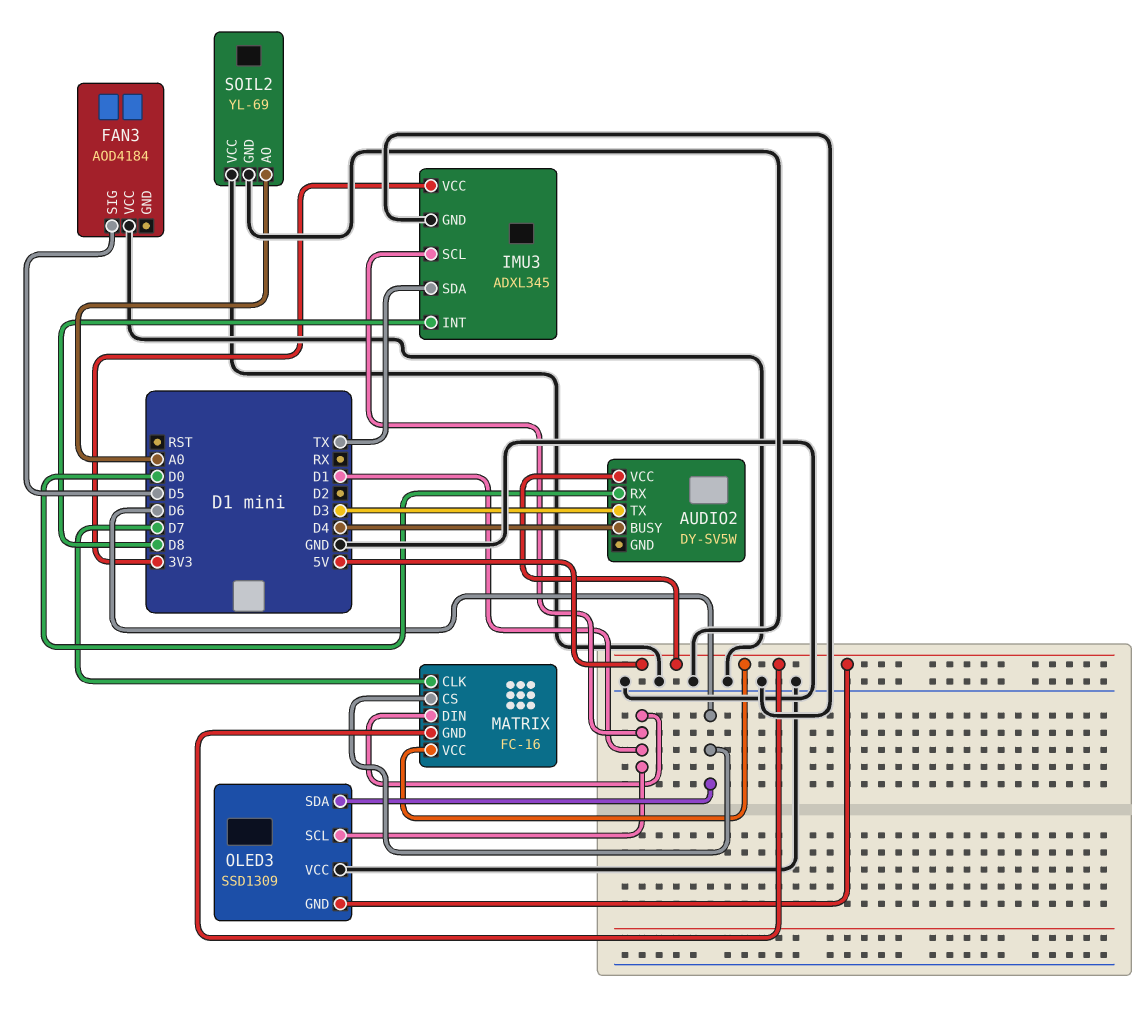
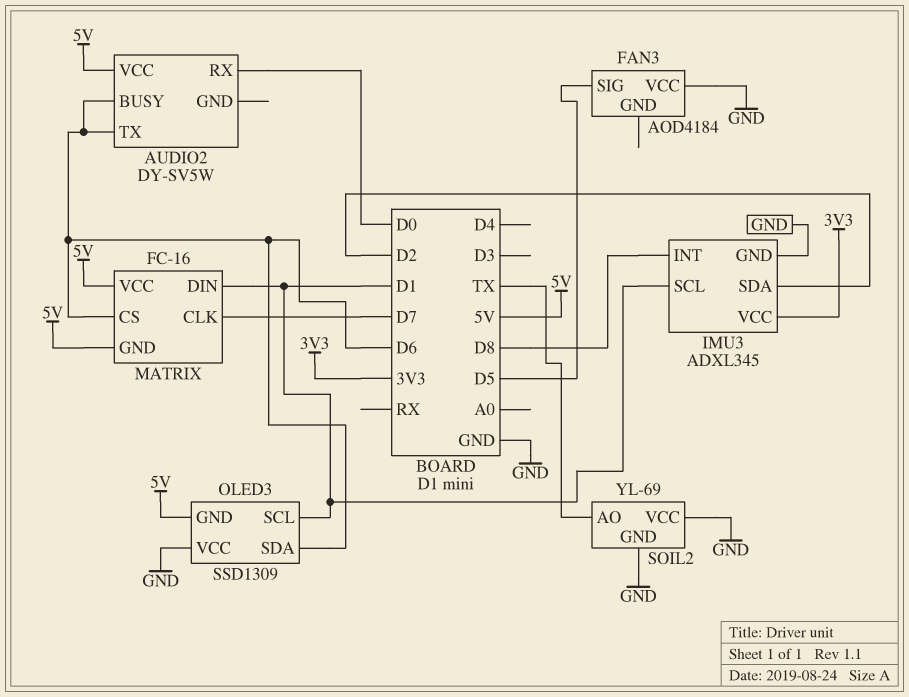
AUDIO2 pin BUSY: D4 -> D6
AUDIO2 pin TX: D3 -> D6
IMU3 pin SDA: TX -> D2
SOIL2 pin AO: A0 -> TX

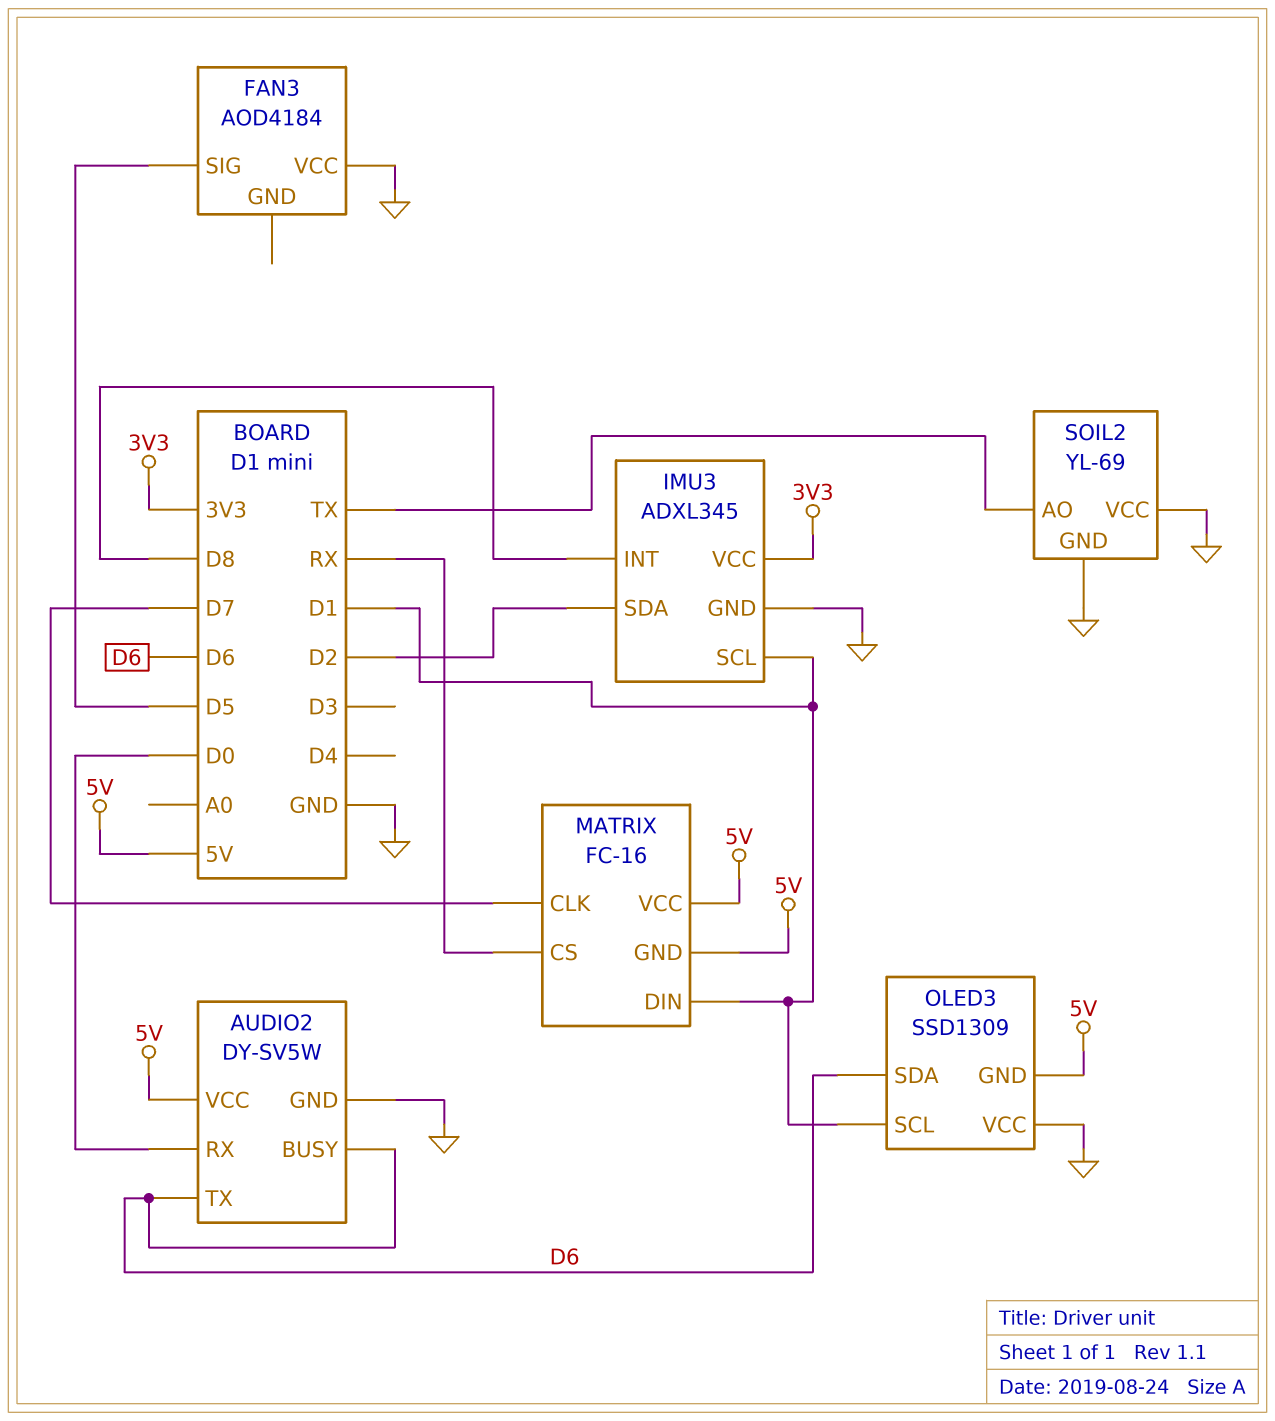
AUDIO2 pin GND: none -> GND
MATRIX pin CS: D6 -> RX

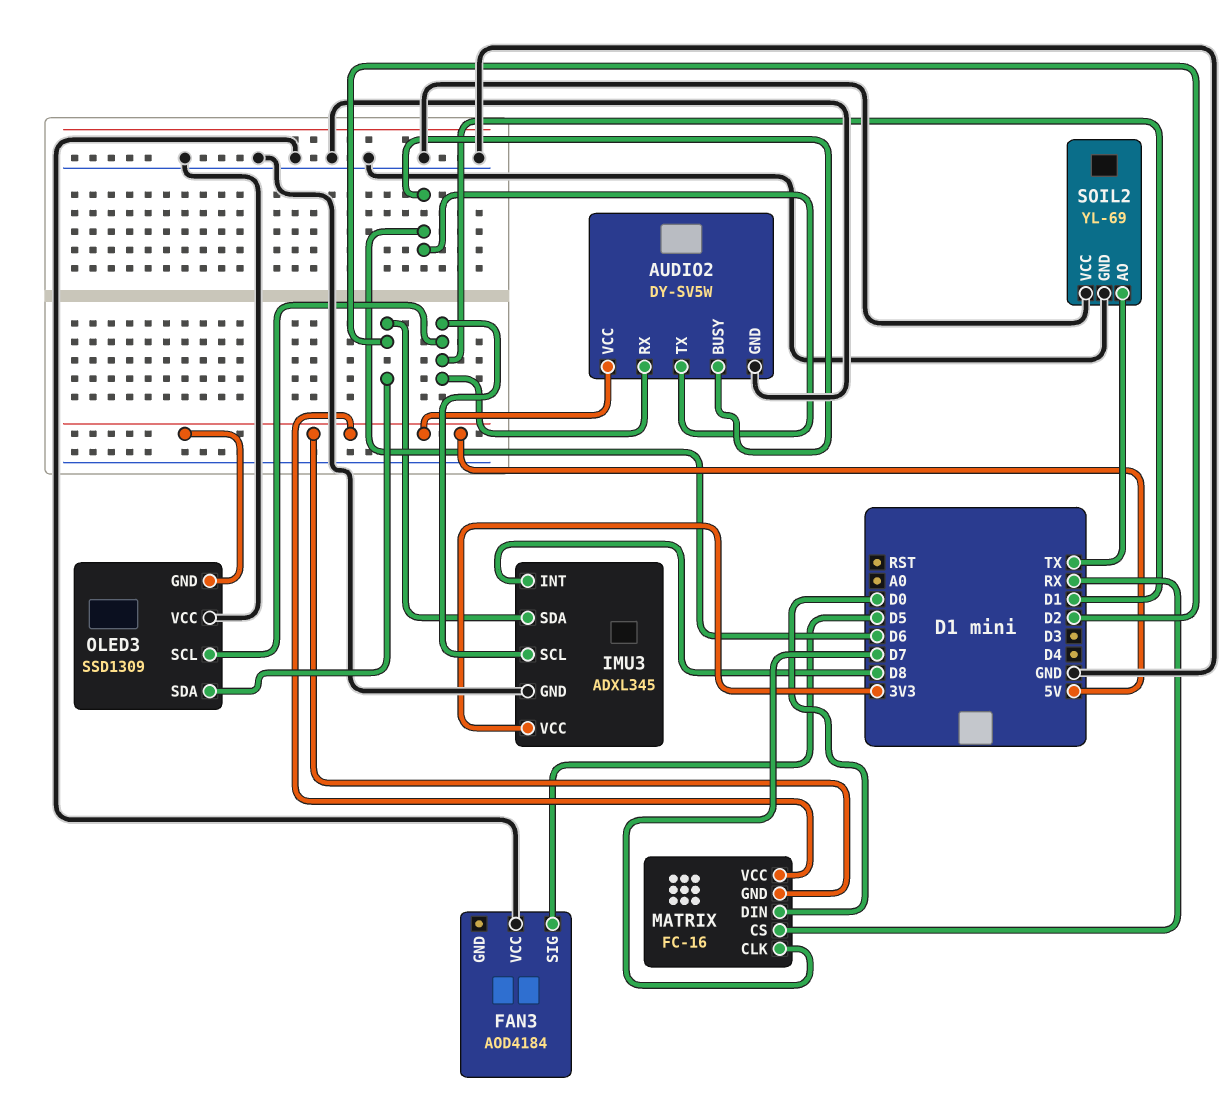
AUDIO2 pin RX: D0 -> D1
MATRIX pin DIN: D1 -> D0
OLED3 pin SDA: D6 -> D2

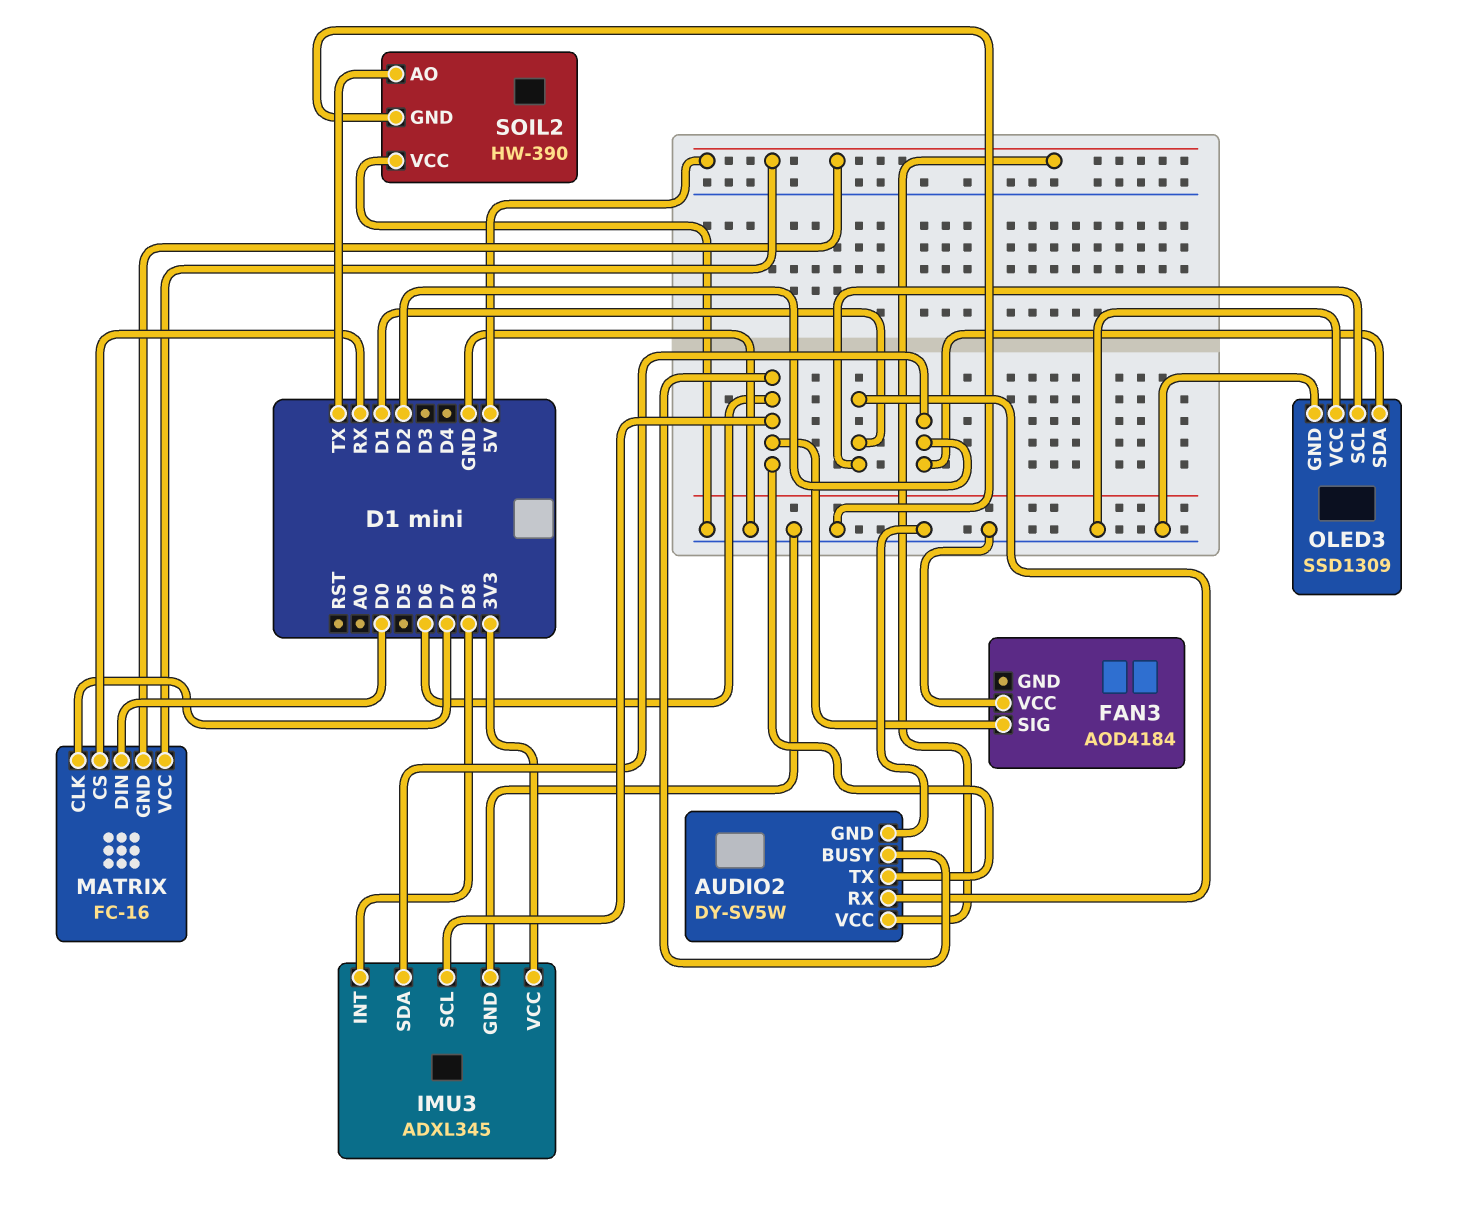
FAN3 pin SIG: D5 -> D6
IMU3 pin SCL: D1 -> D6
OLED3 pin GND: 5V -> GND
SOIL2: YL-69 -> HW-390

